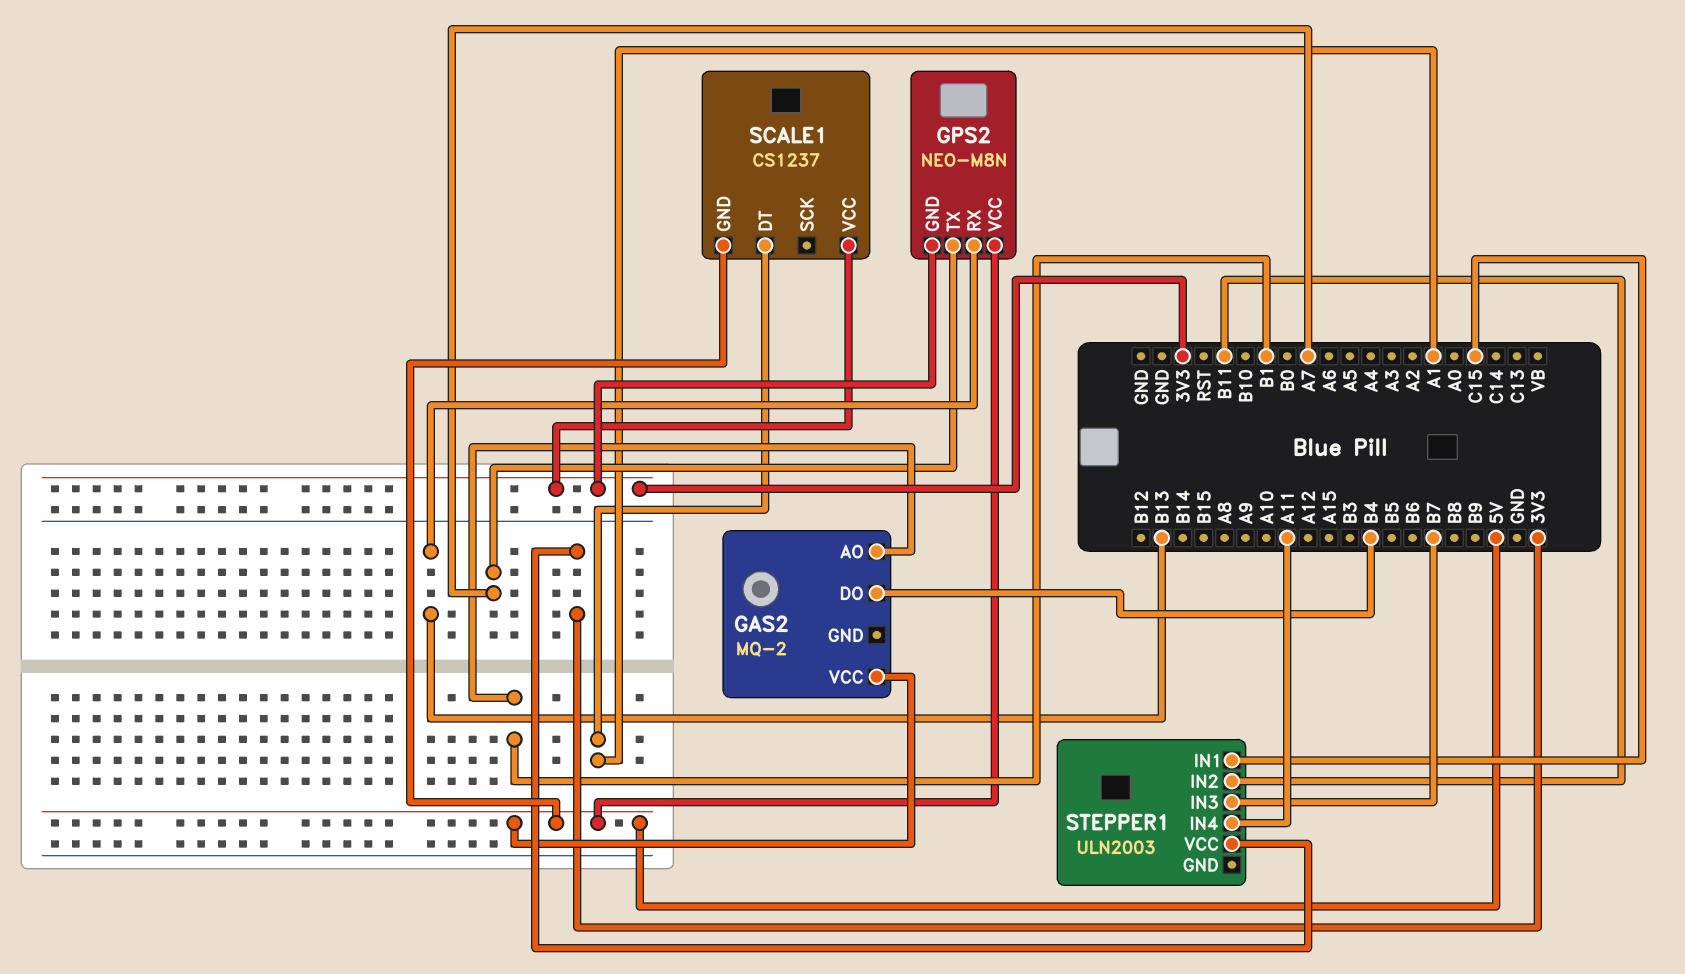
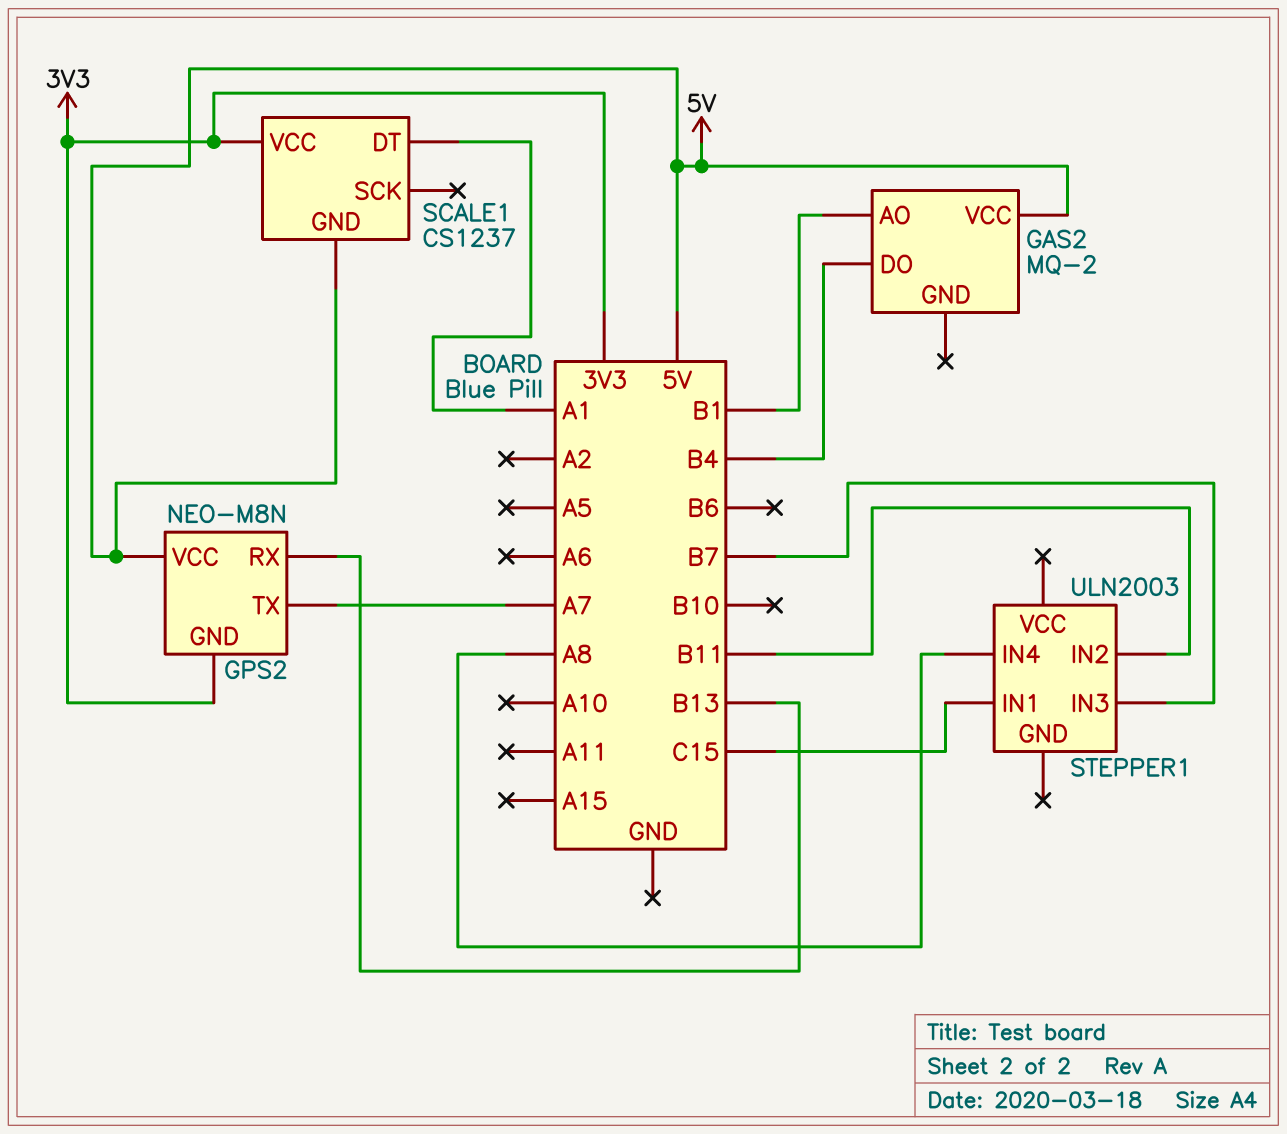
STEPPER1 pin IN4: A11 -> A8
STEPPER1 pin VCC: 3V3 -> none

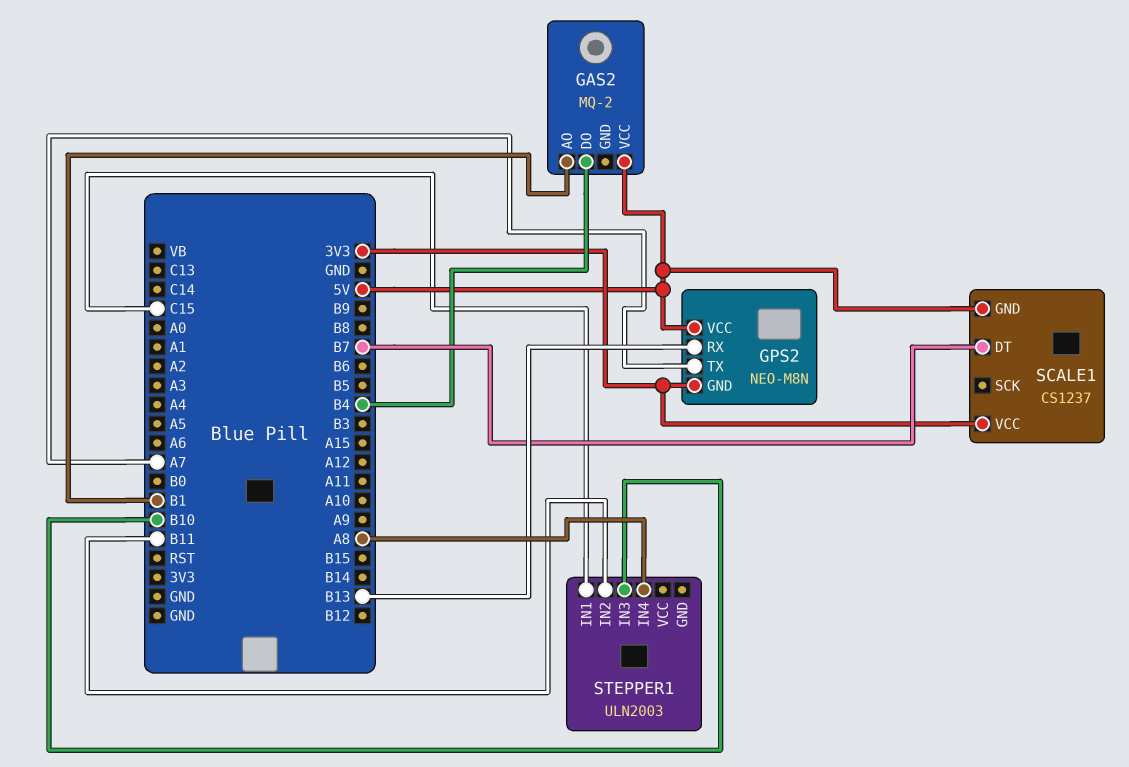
SCALE1 pin DT: A1 -> B7
STEPPER1 pin IN3: B7 -> B10

